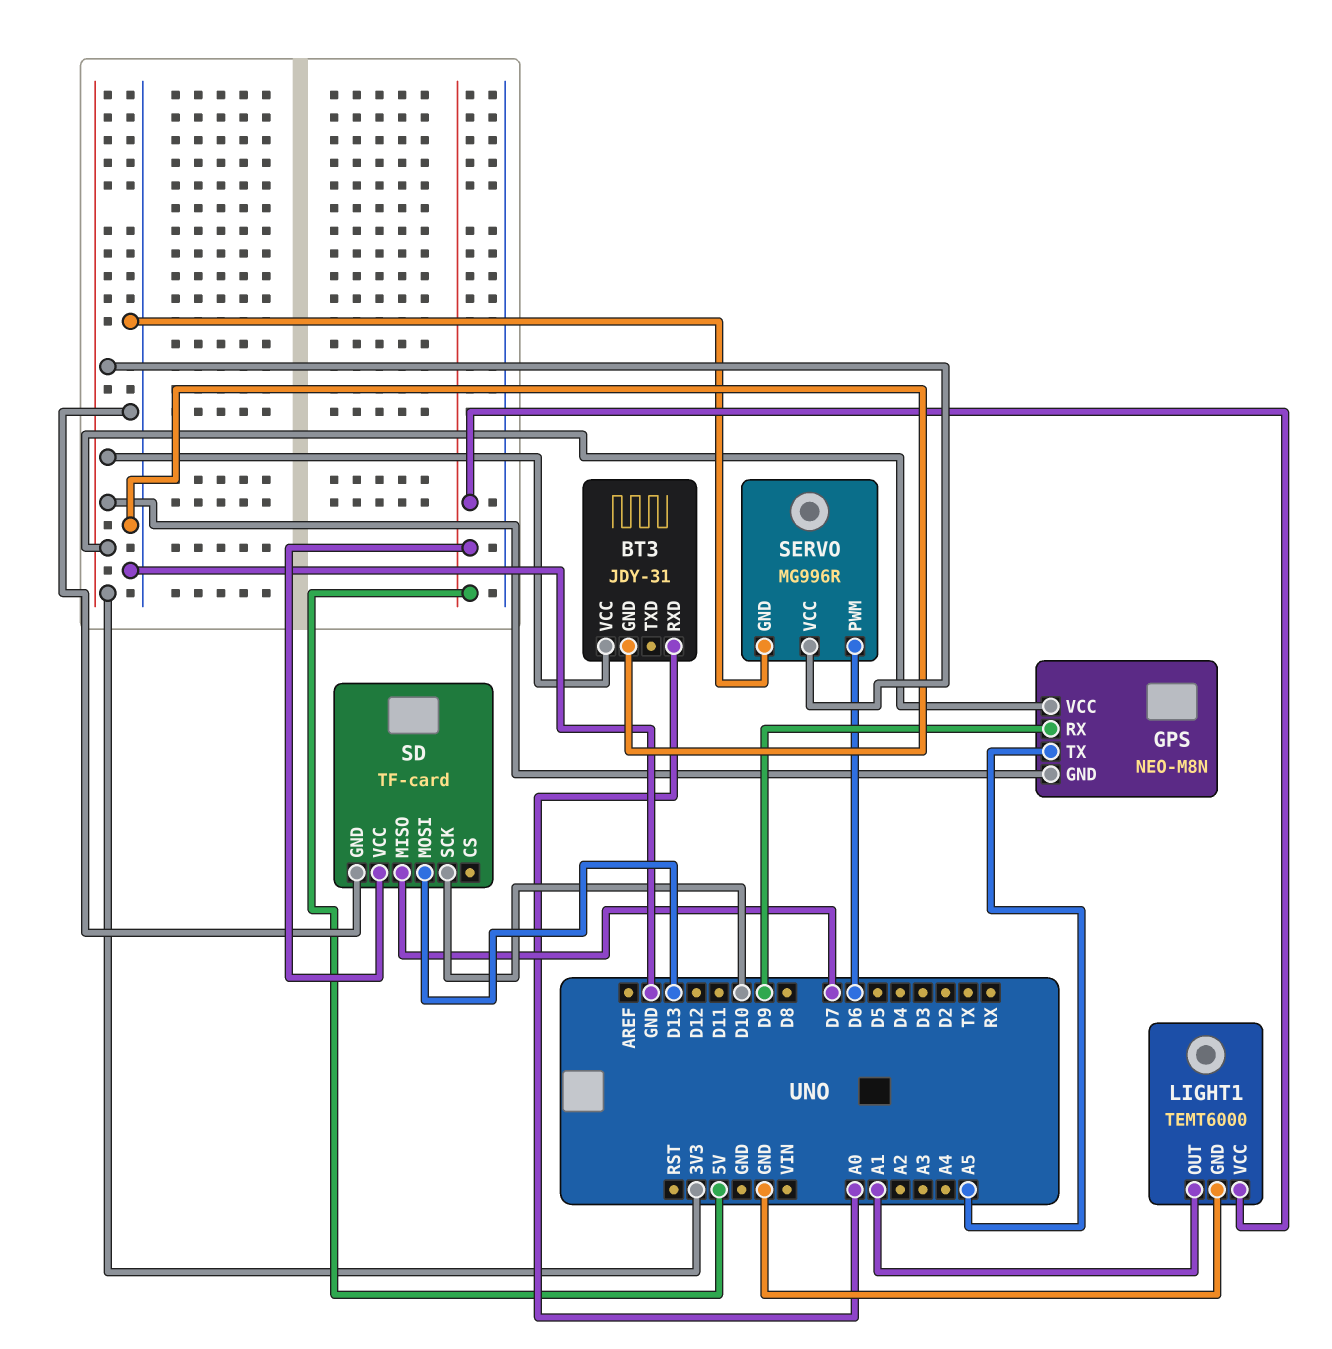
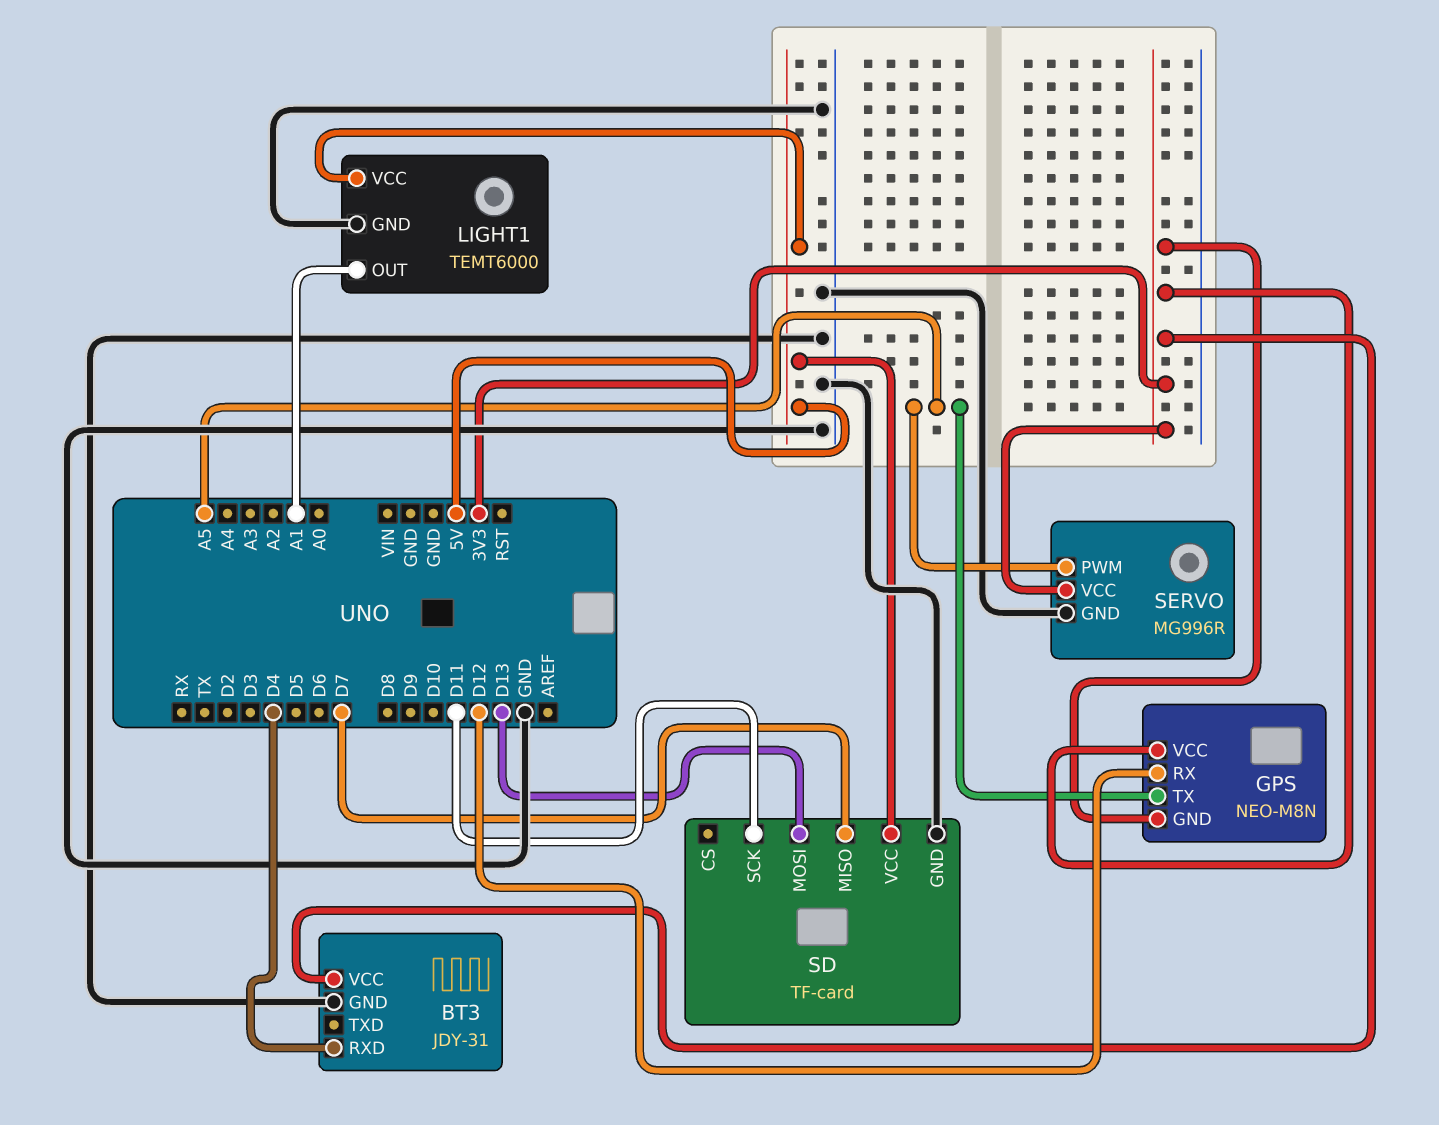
BT3 pin RXD: A0 -> D4
GPS pin RX: D9 -> D12
SD pin SCK: D10 -> D11
SERVO pin PWM: D6 -> A5

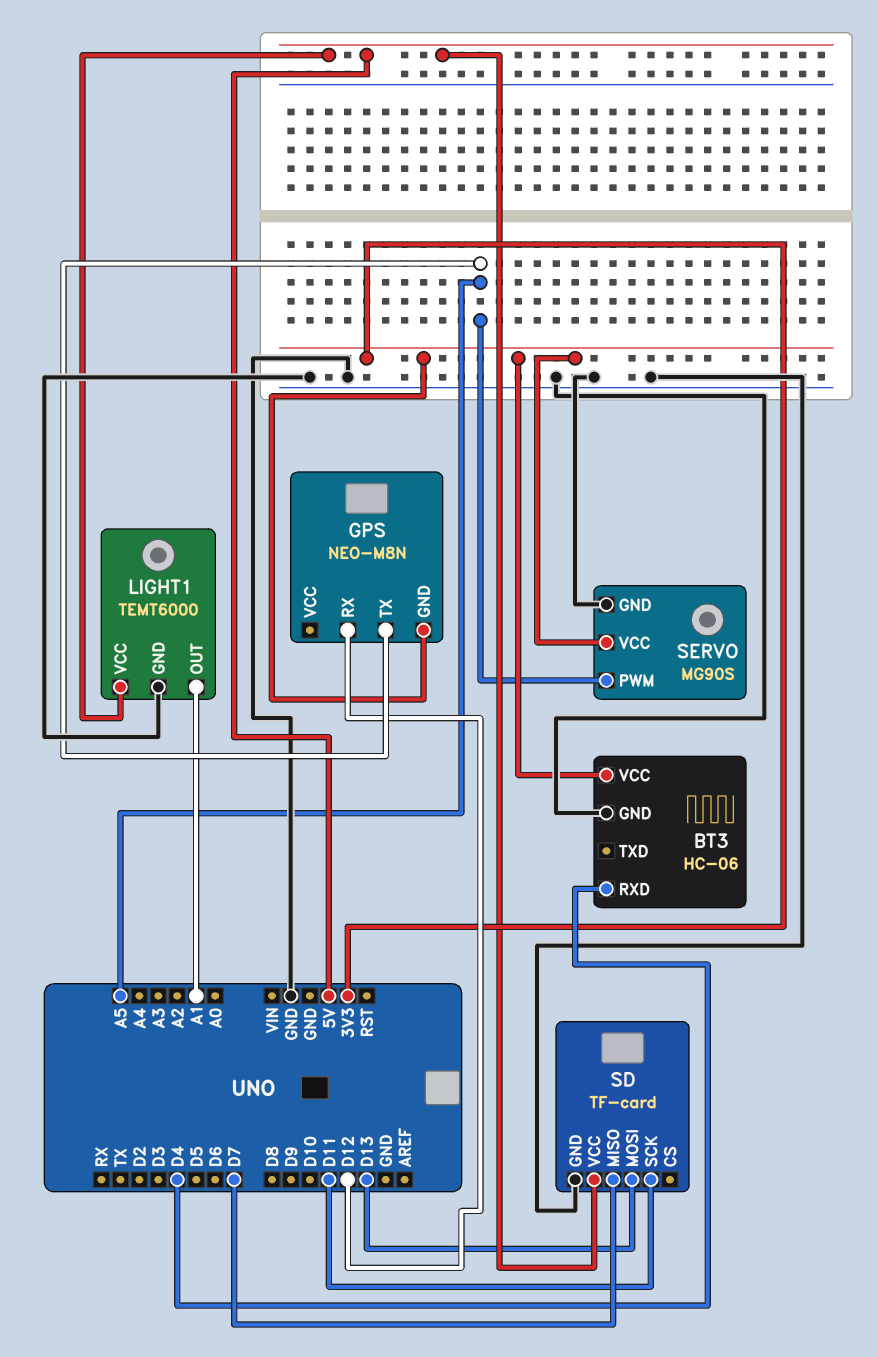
BT3: JDY-31 -> HC-06
GPS pin VCC: 3V3 -> none
SERVO: MG996R -> MG90S

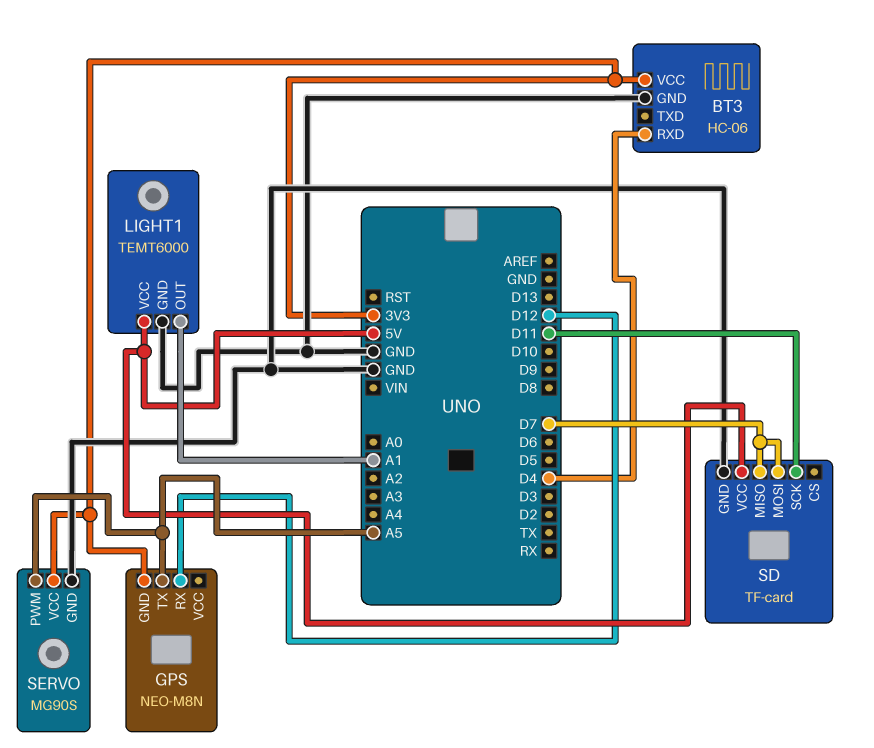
SD pin MOSI: D13 -> D7

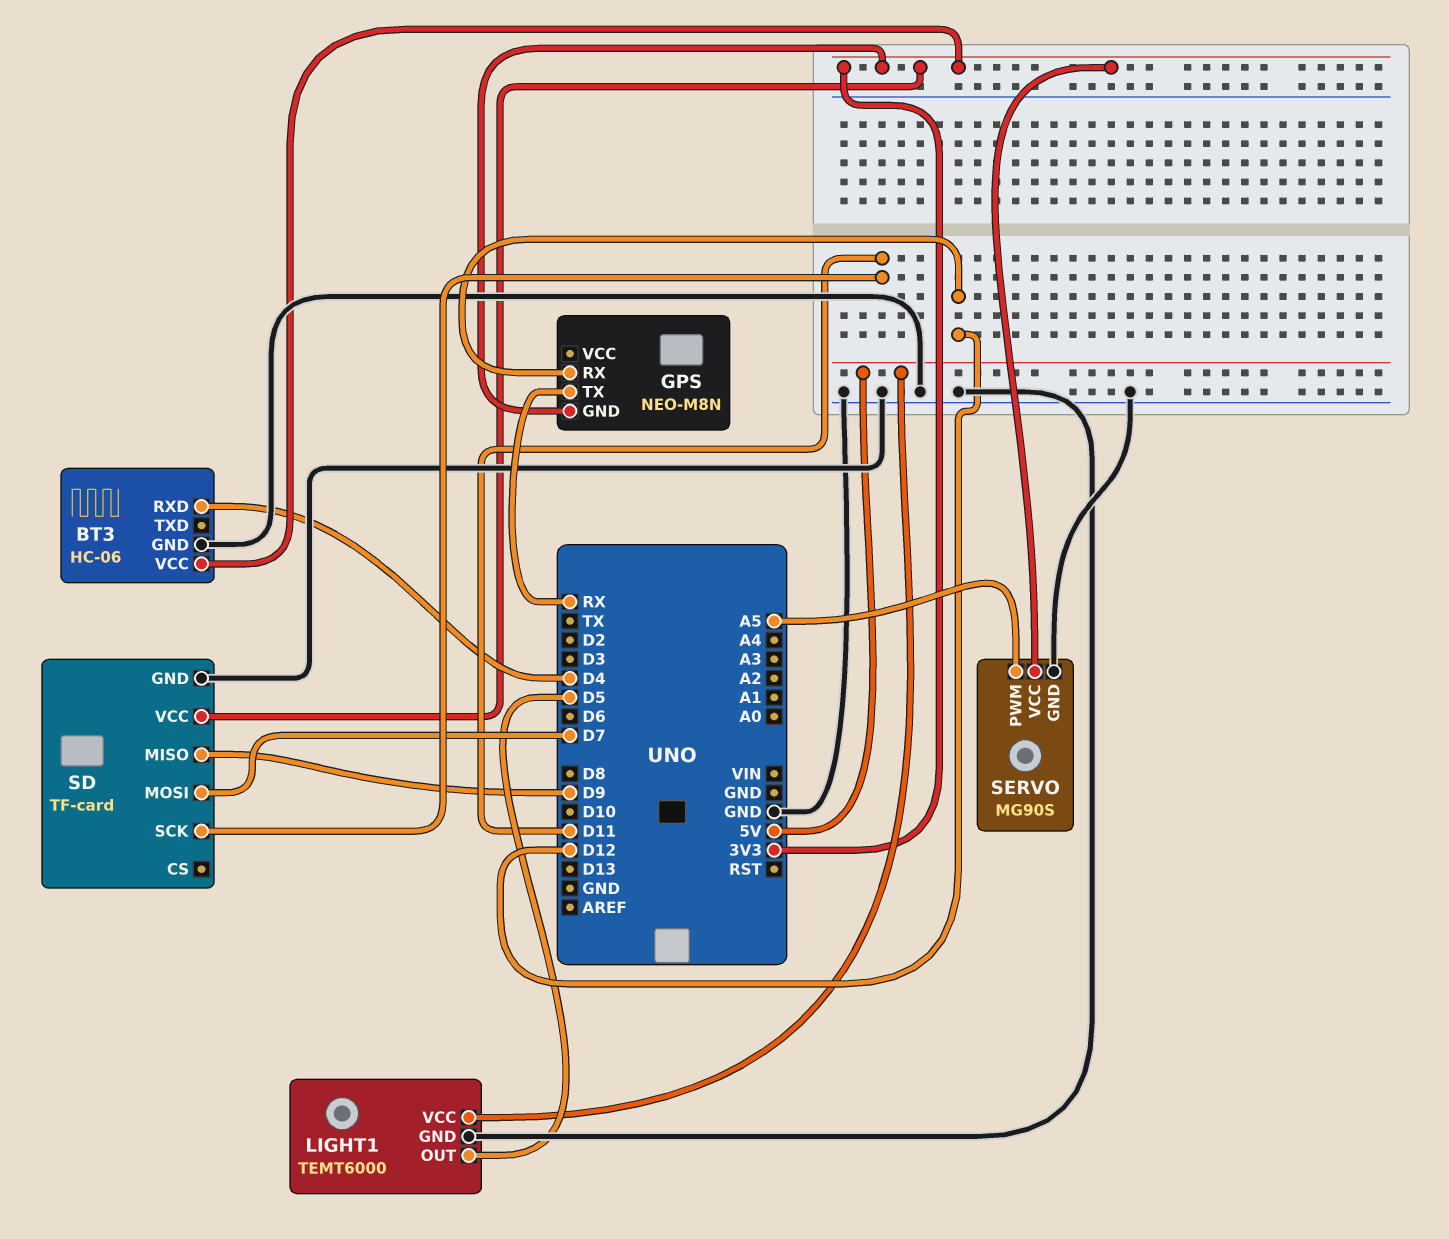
GPS pin TX: A5 -> RX
LIGHT1 pin OUT: A1 -> D5
SD pin MISO: D7 -> D9
SD pin VCC: 5V -> 3V3

